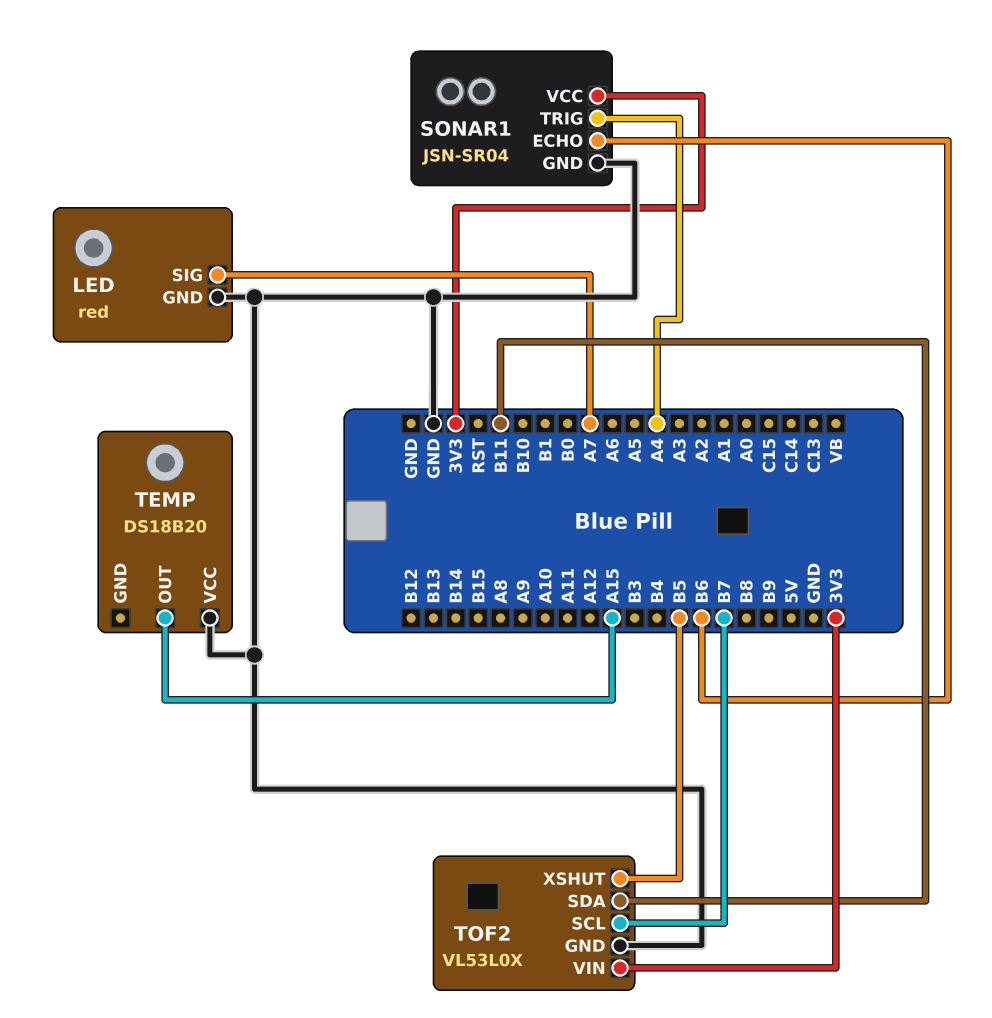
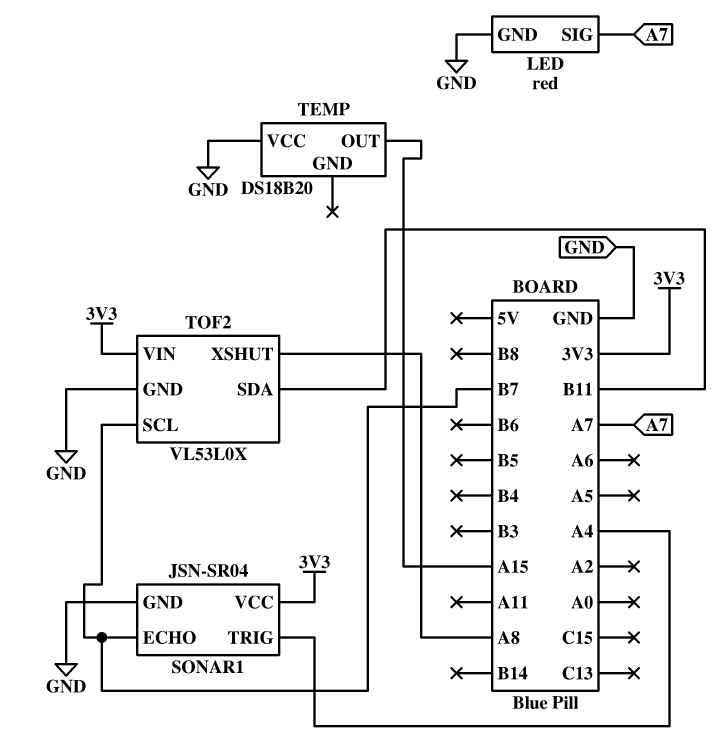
SONAR1 pin ECHO: B6 -> B7
TOF2 pin XSHUT: B5 -> A8

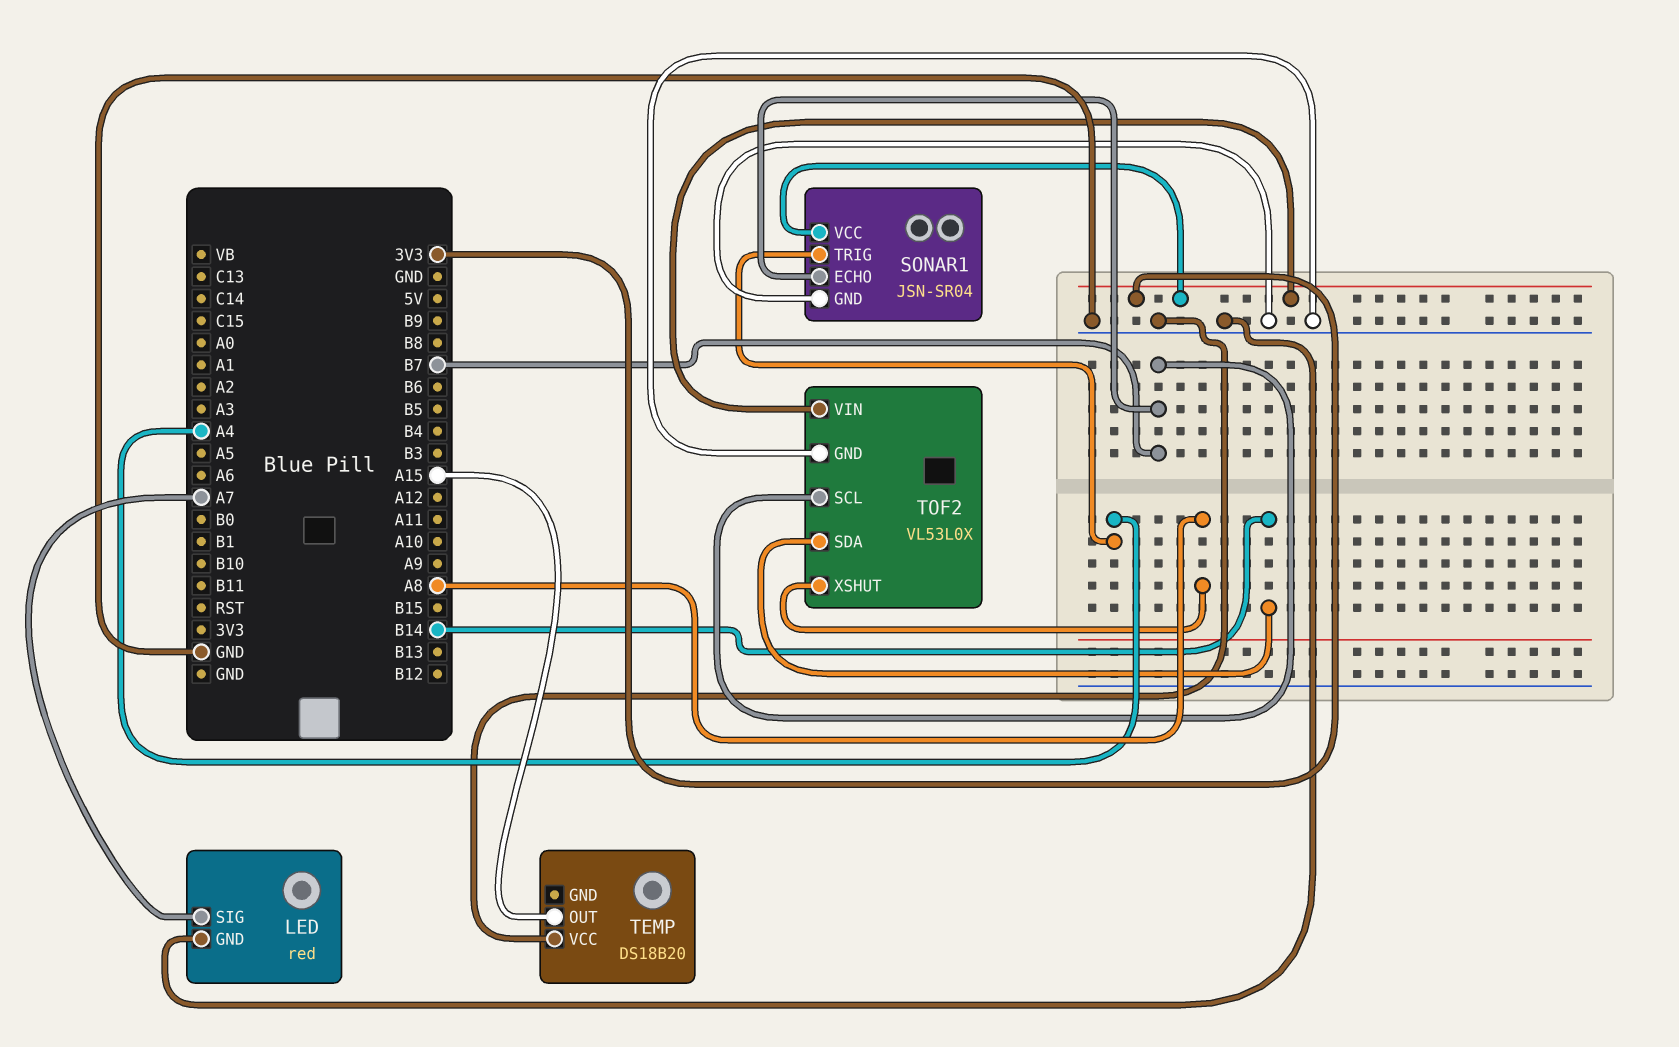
TOF2 pin SDA: B11 -> B14

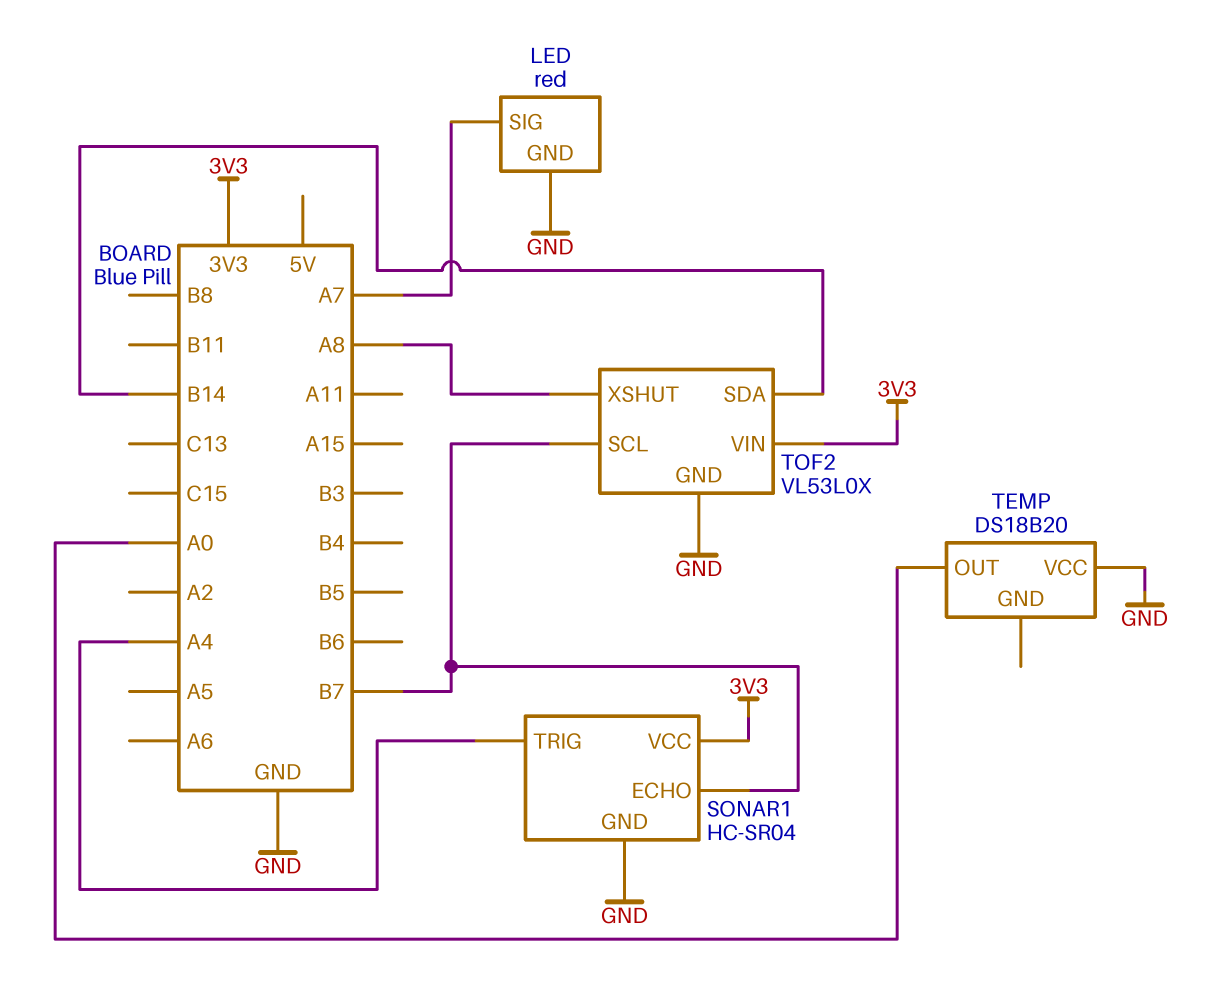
SONAR1: JSN-SR04 -> HC-SR04
TEMP pin OUT: A15 -> A0

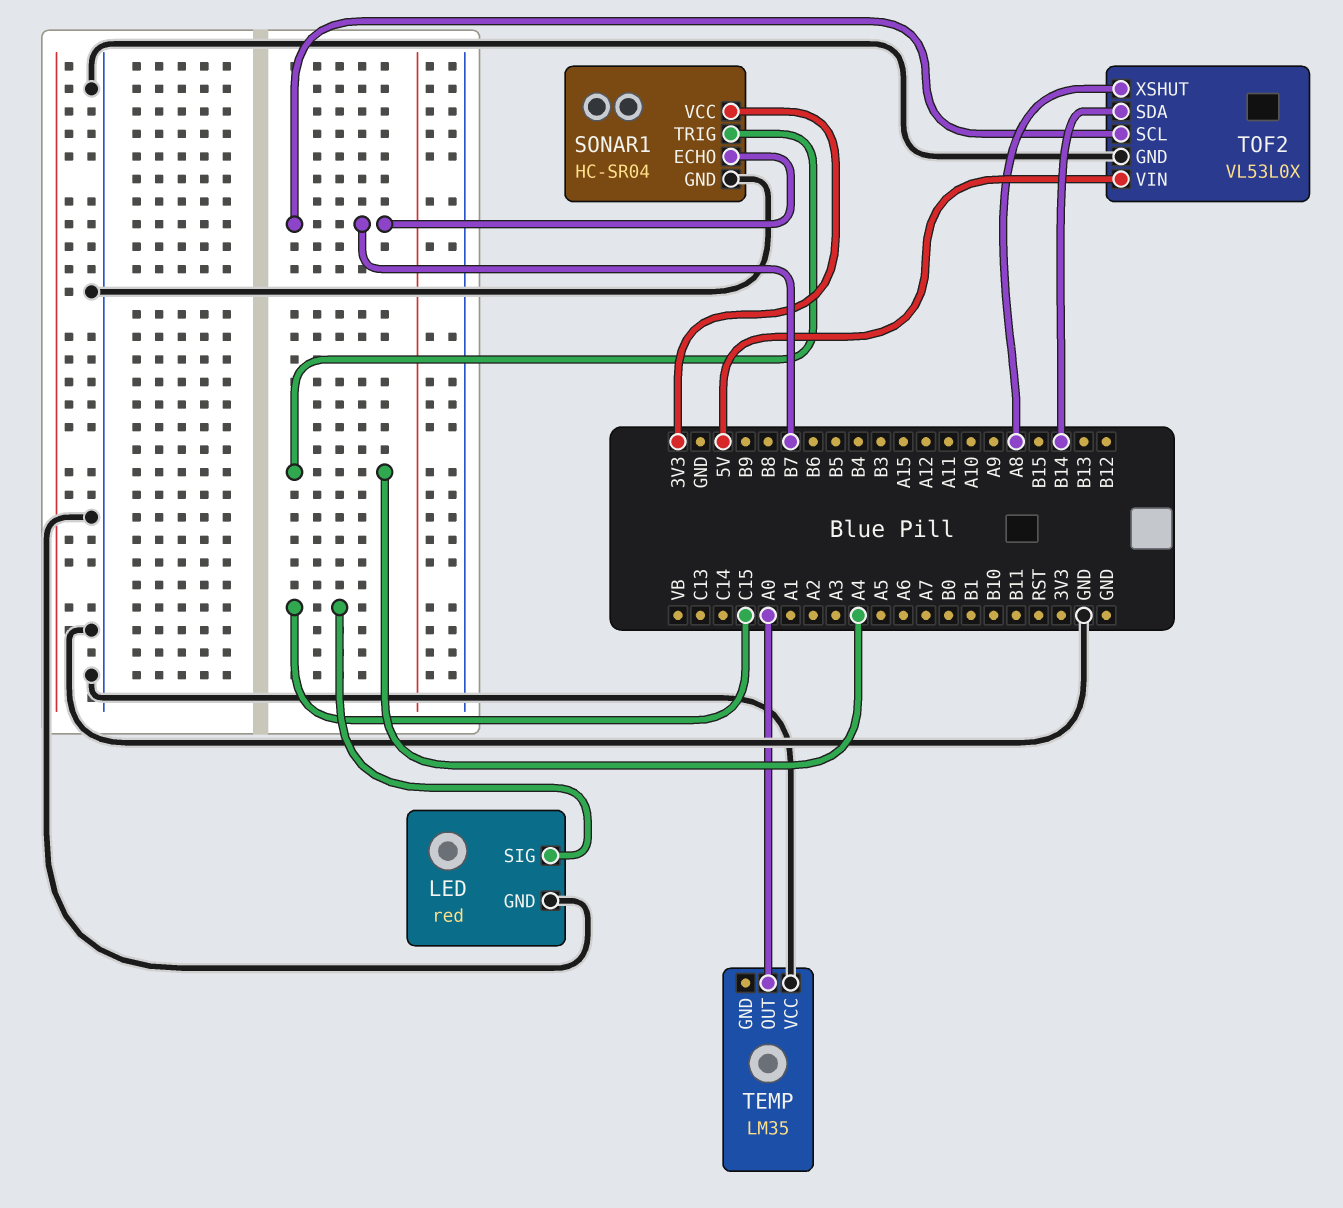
LED pin SIG: A7 -> C15
TEMP: DS18B20 -> LM35
TOF2 pin VIN: 3V3 -> 5V

